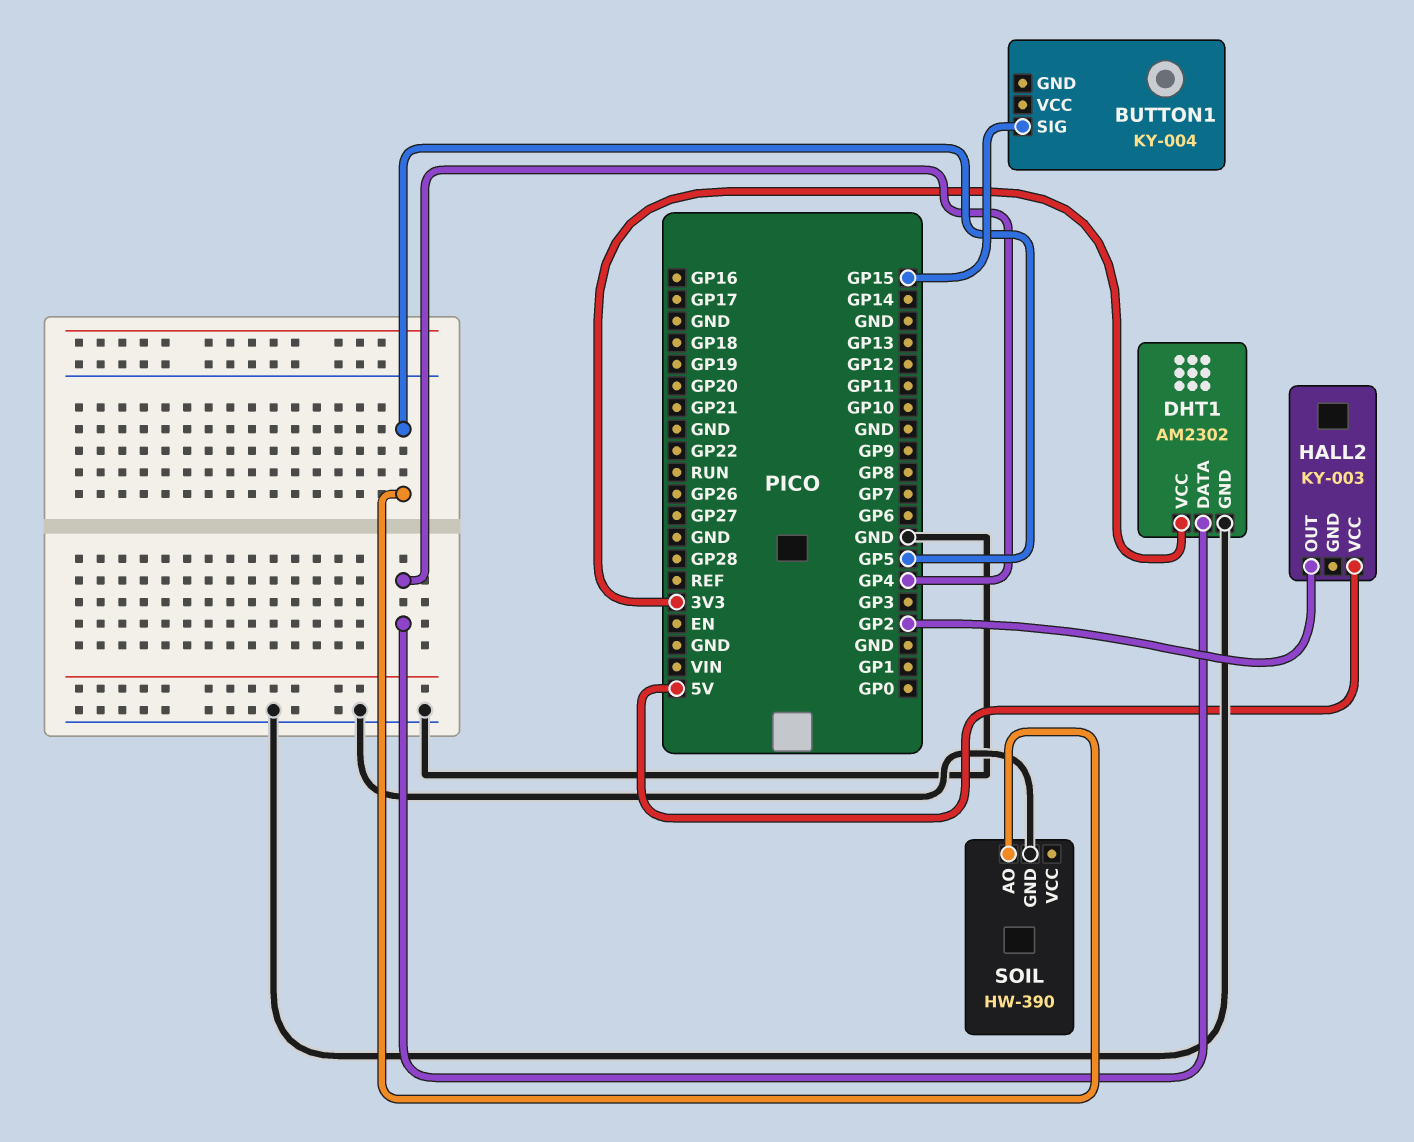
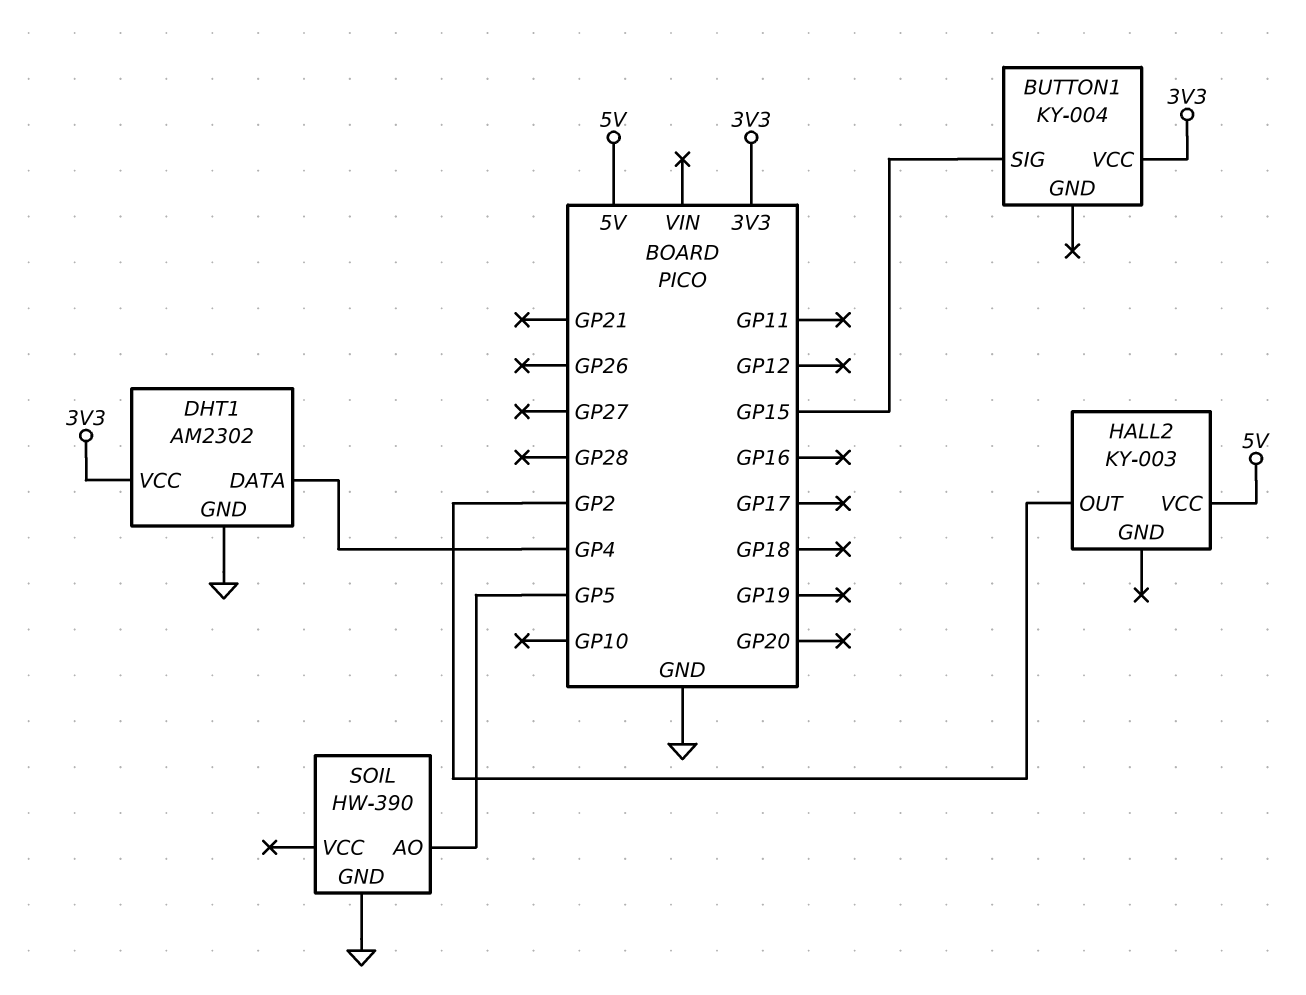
BUTTON1 pin VCC: none -> 3V3

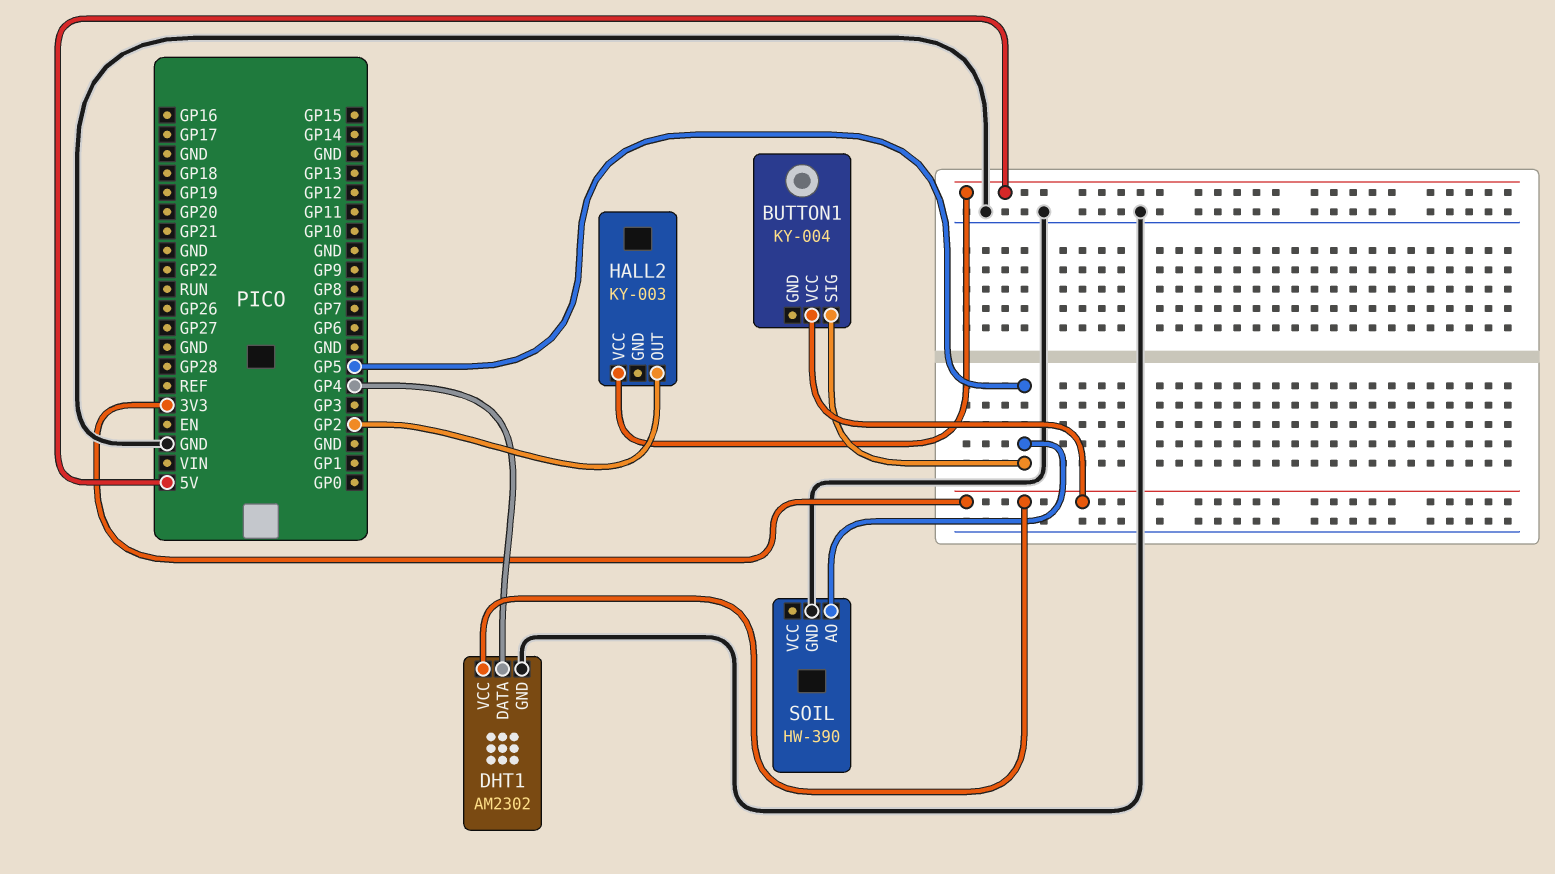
BUTTON1 pin SIG: GP15 -> GP5

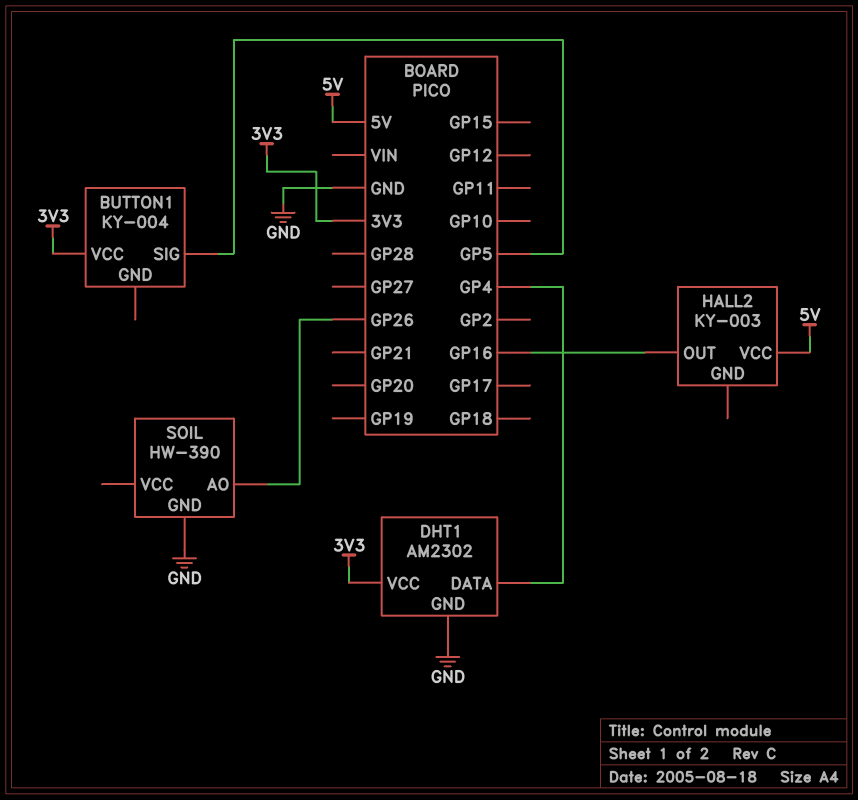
HALL2 pin OUT: GP2 -> GP16
SOIL pin AO: GP5 -> GP26

